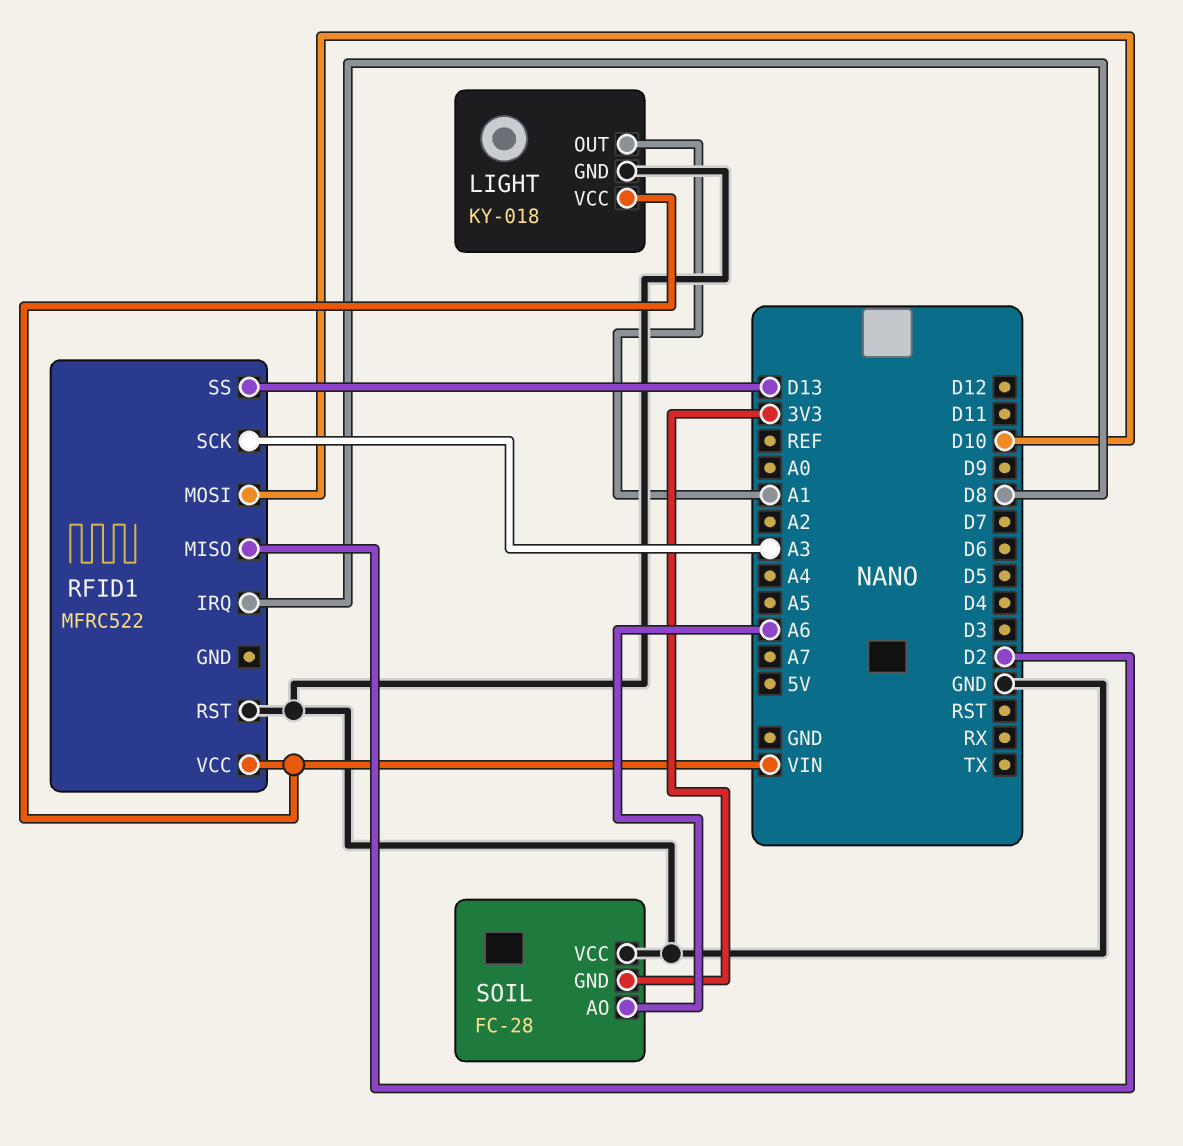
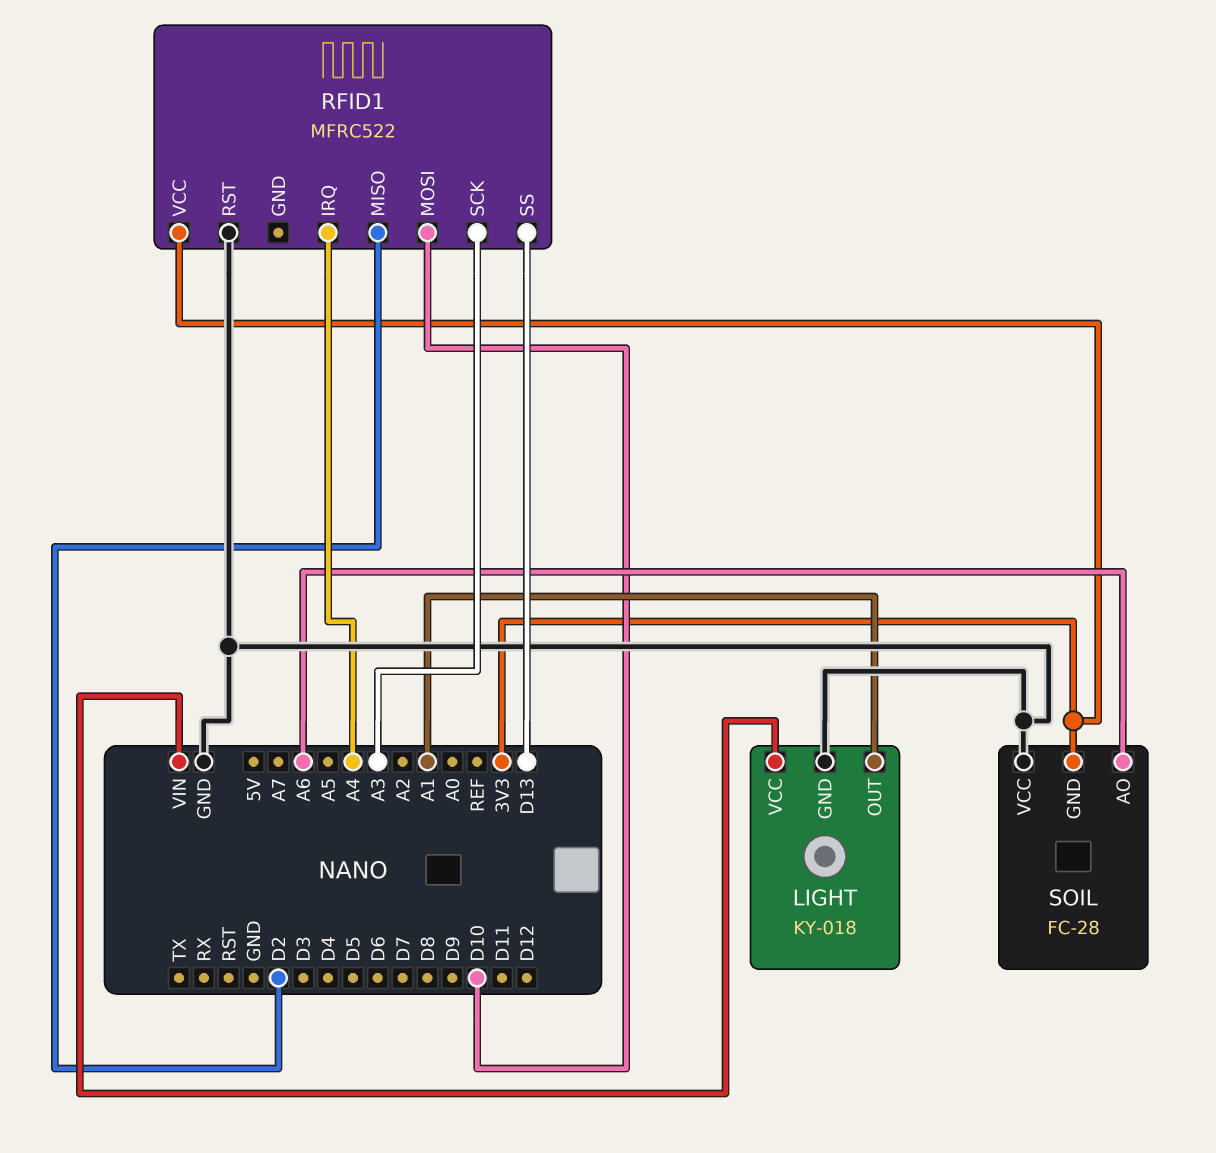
RFID1 pin IRQ: D8 -> A4
RFID1 pin VCC: VIN -> 3V3

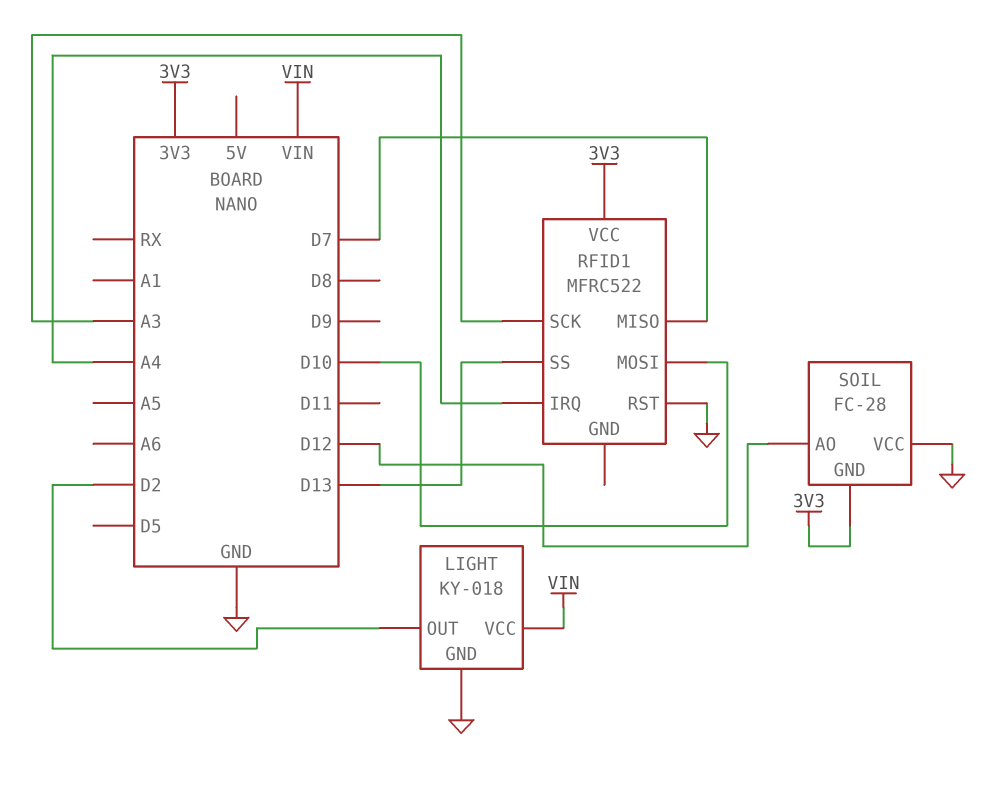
LIGHT pin OUT: A1 -> D2
RFID1 pin MISO: D2 -> D7
SOIL pin AO: A6 -> D12

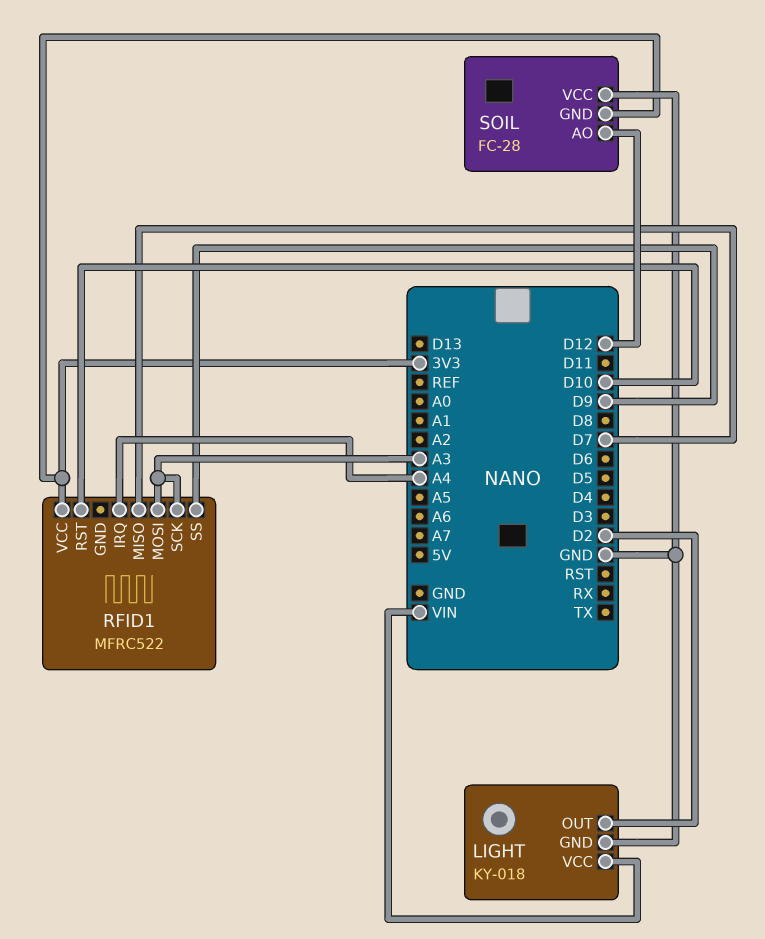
RFID1 pin MOSI: D10 -> A3
RFID1 pin RST: GND -> D10
RFID1 pin SS: D13 -> D9

